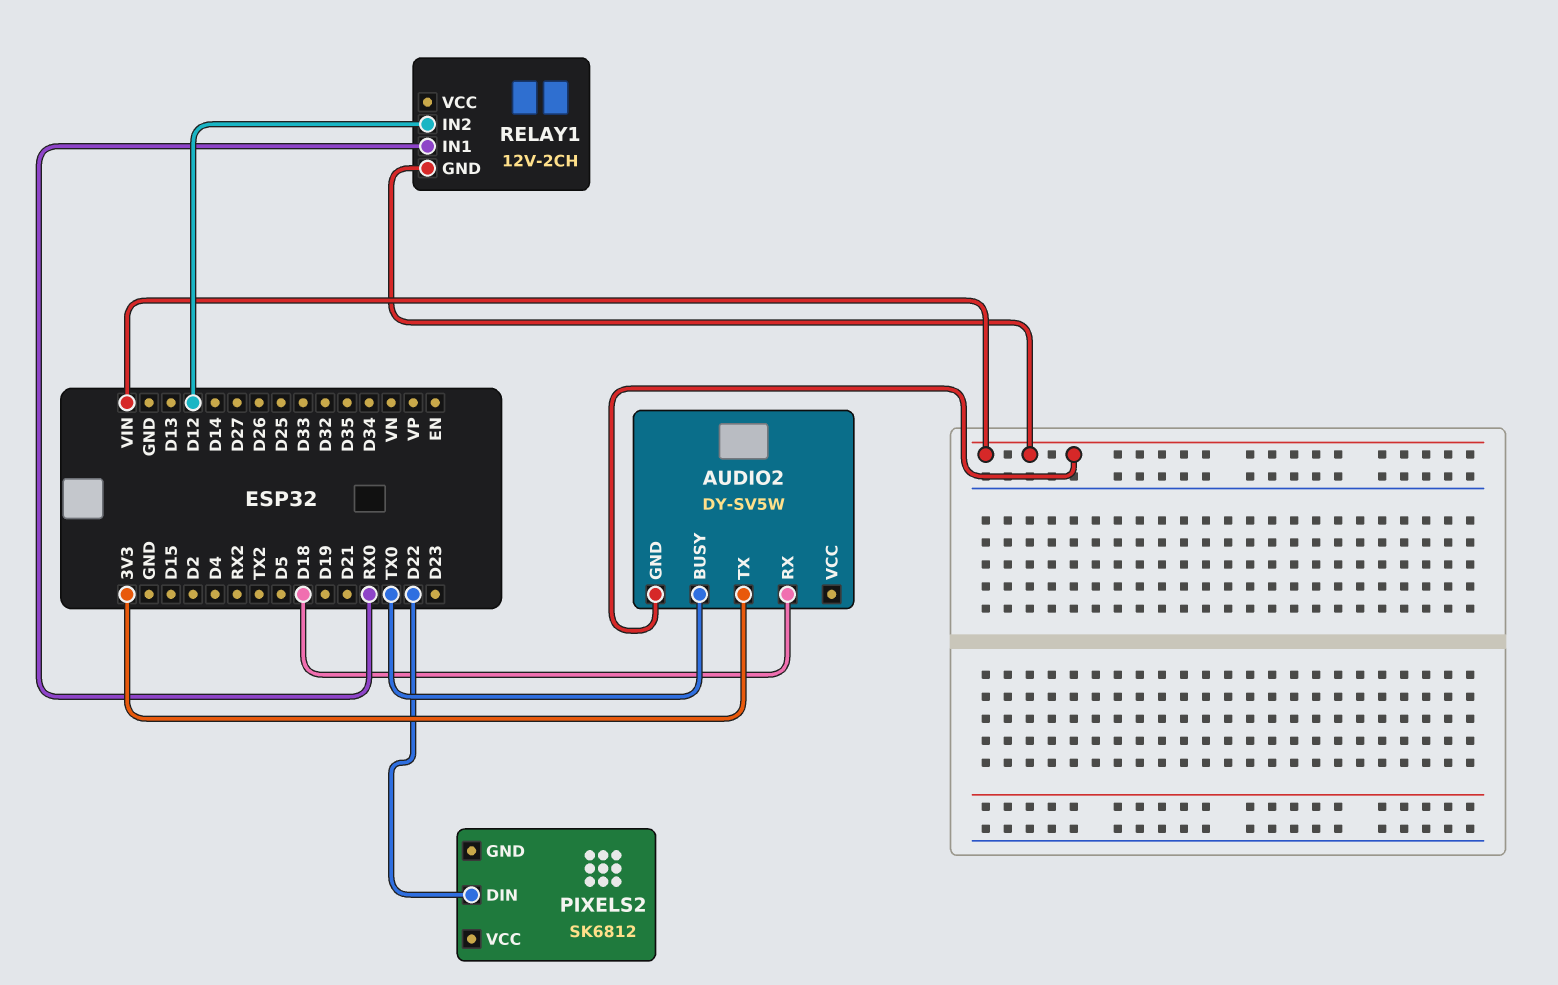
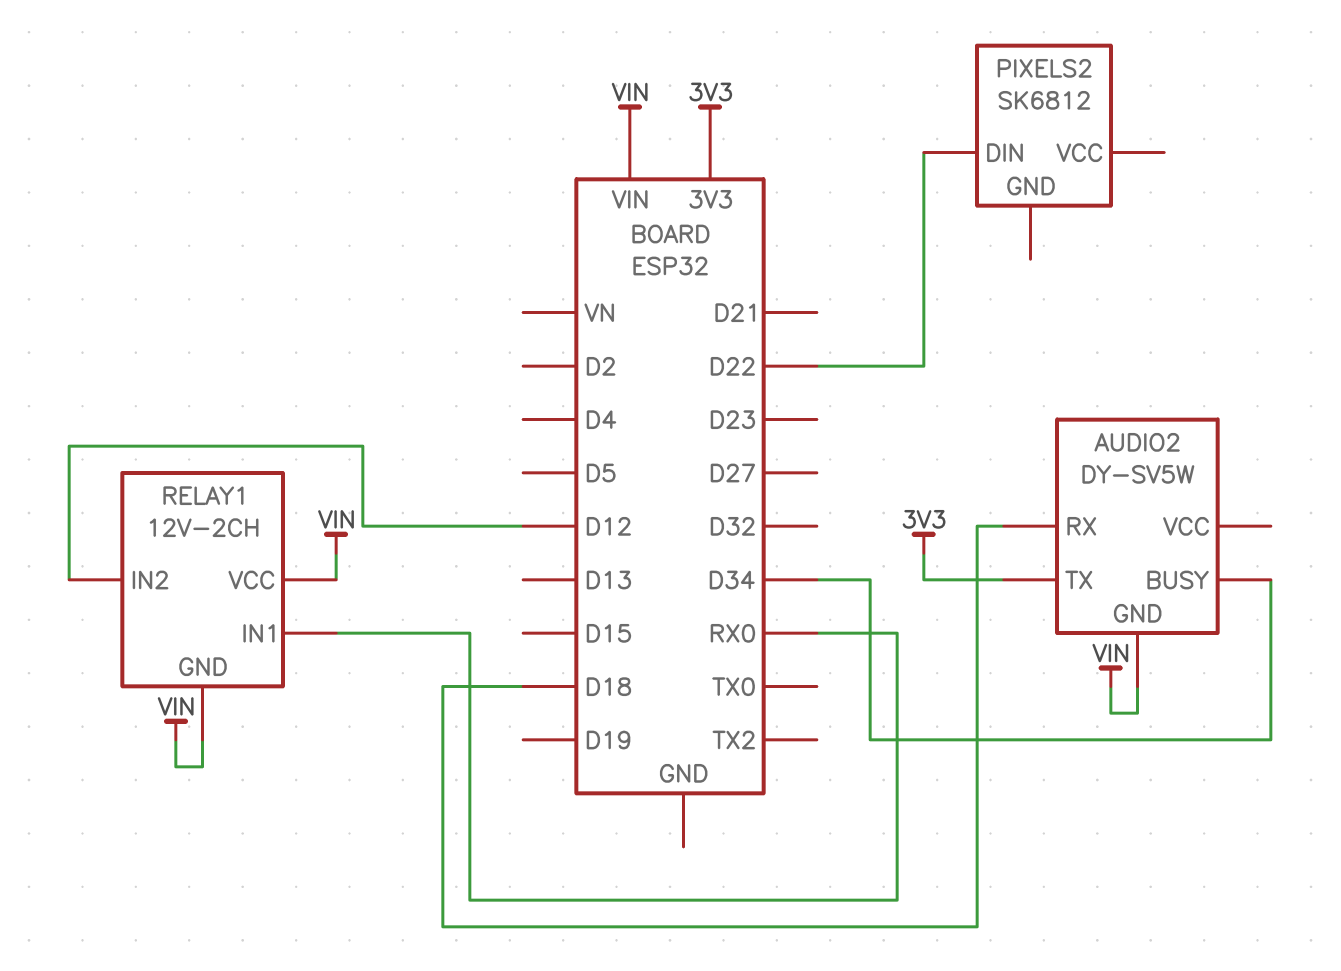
AUDIO2 pin BUSY: TX0 -> D34
RELAY1 pin VCC: none -> VIN

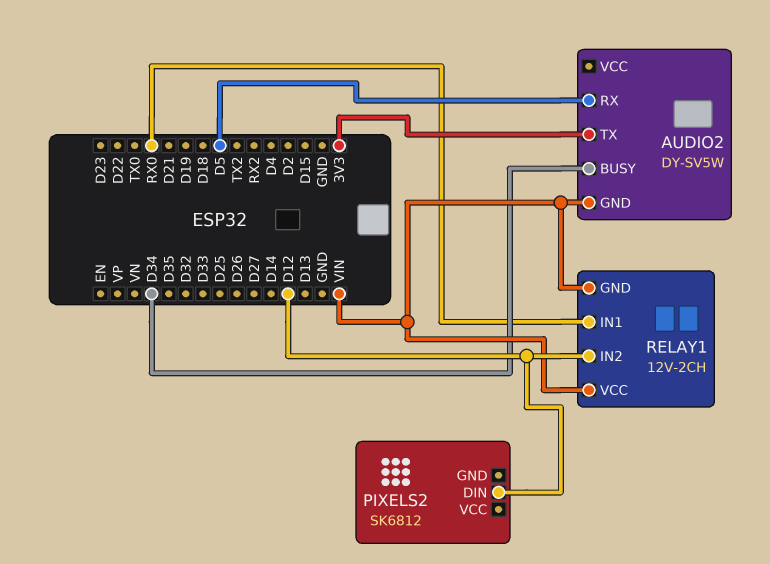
AUDIO2 pin RX: D18 -> D5
PIXELS2 pin DIN: D22 -> D12

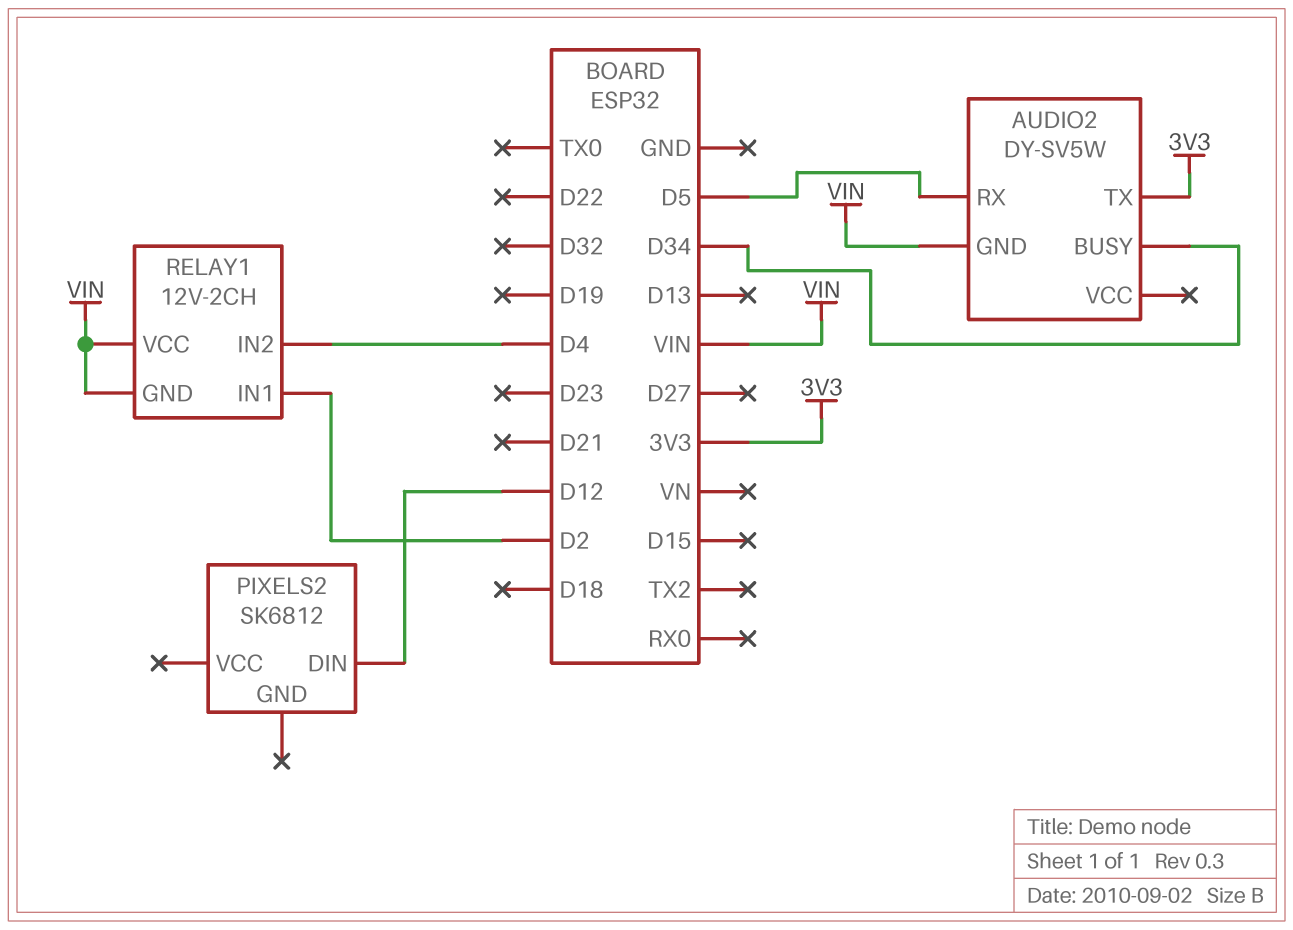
RELAY1 pin IN1: RX0 -> D2
RELAY1 pin IN2: D12 -> D4

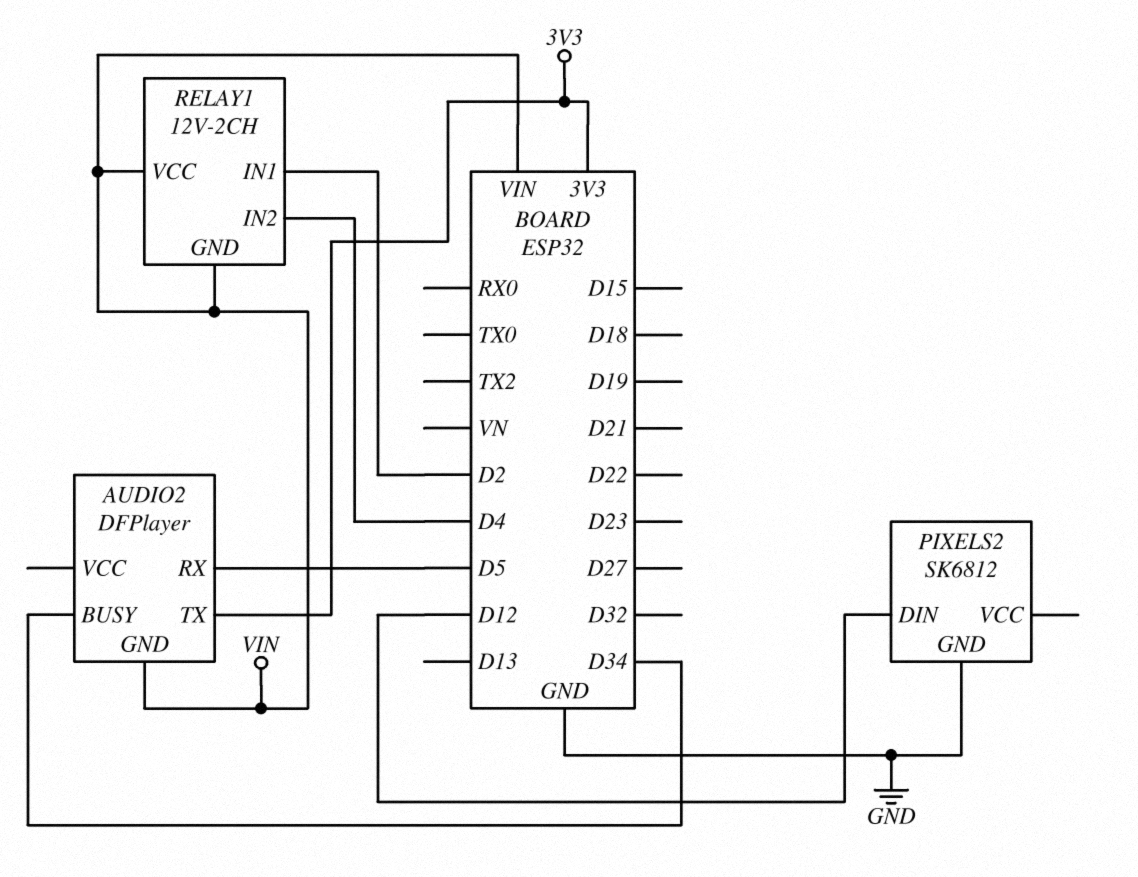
AUDIO2: DY-SV5W -> DFPlayer
PIXELS2 pin GND: none -> GND

